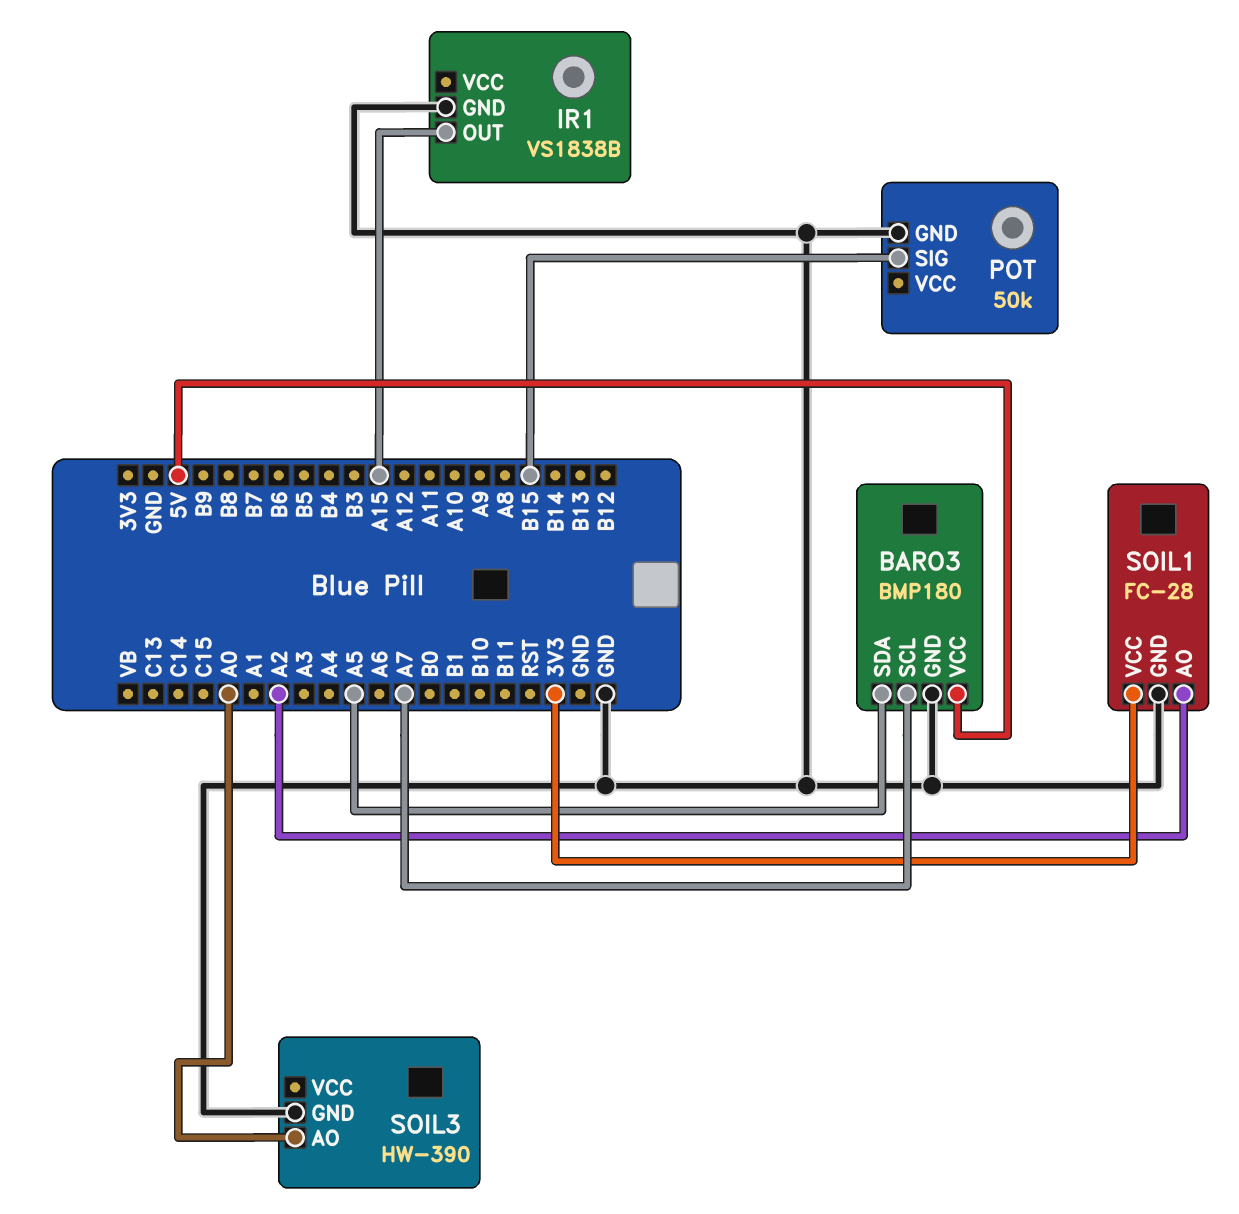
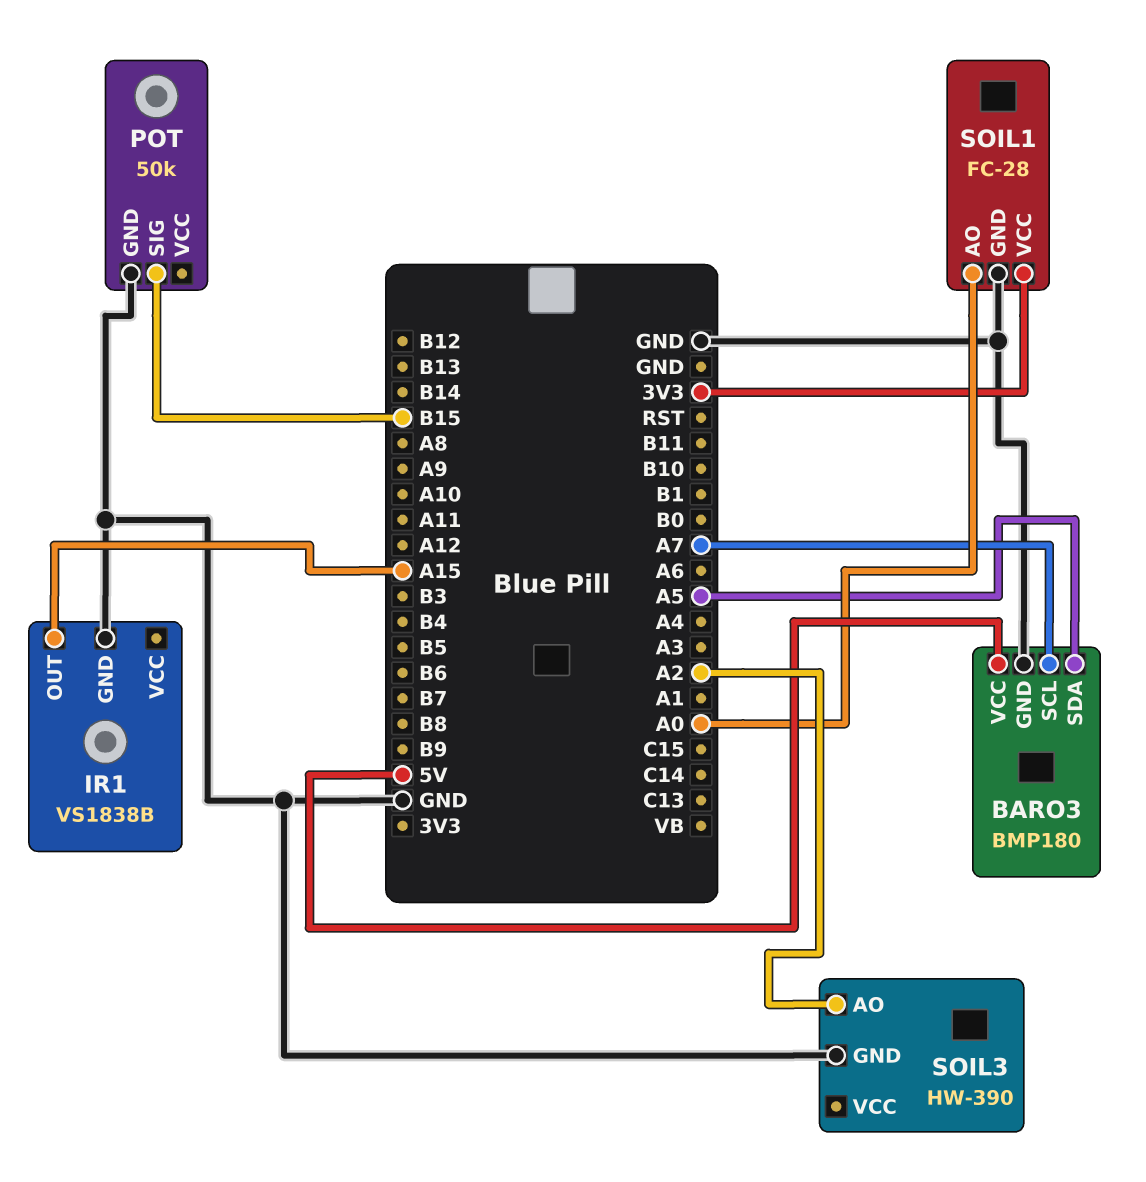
SOIL1 pin AO: A2 -> A0
SOIL3 pin AO: A0 -> A2

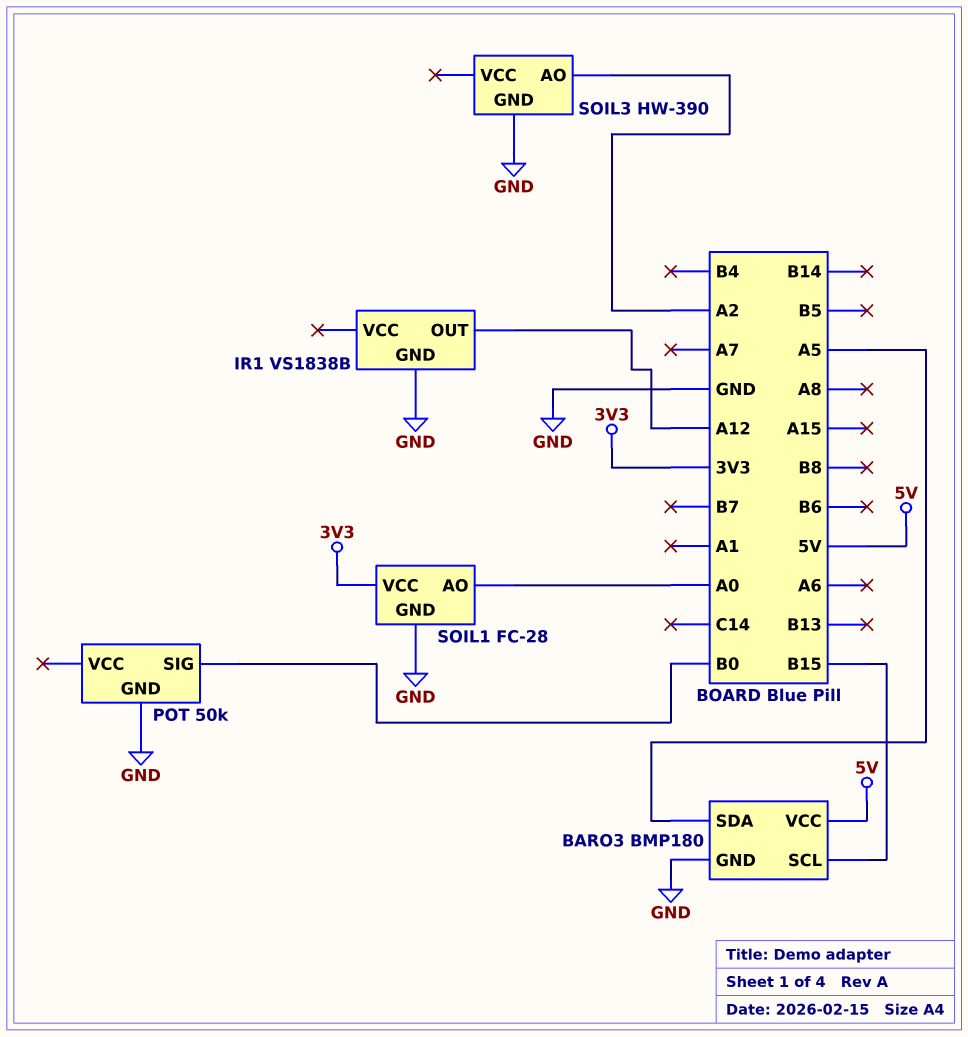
BARO3 pin SCL: A7 -> B15
IR1 pin OUT: A15 -> A12
POT pin SIG: B15 -> B0

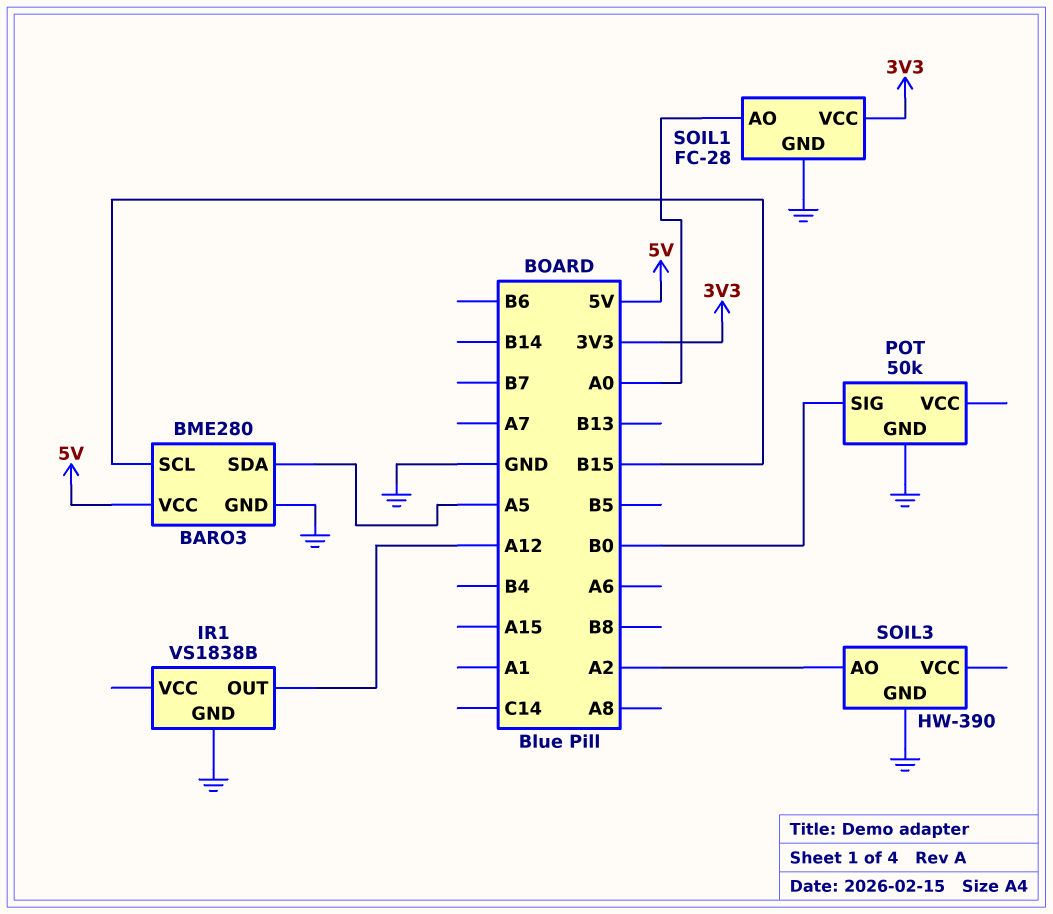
BARO3: BMP180 -> BME280

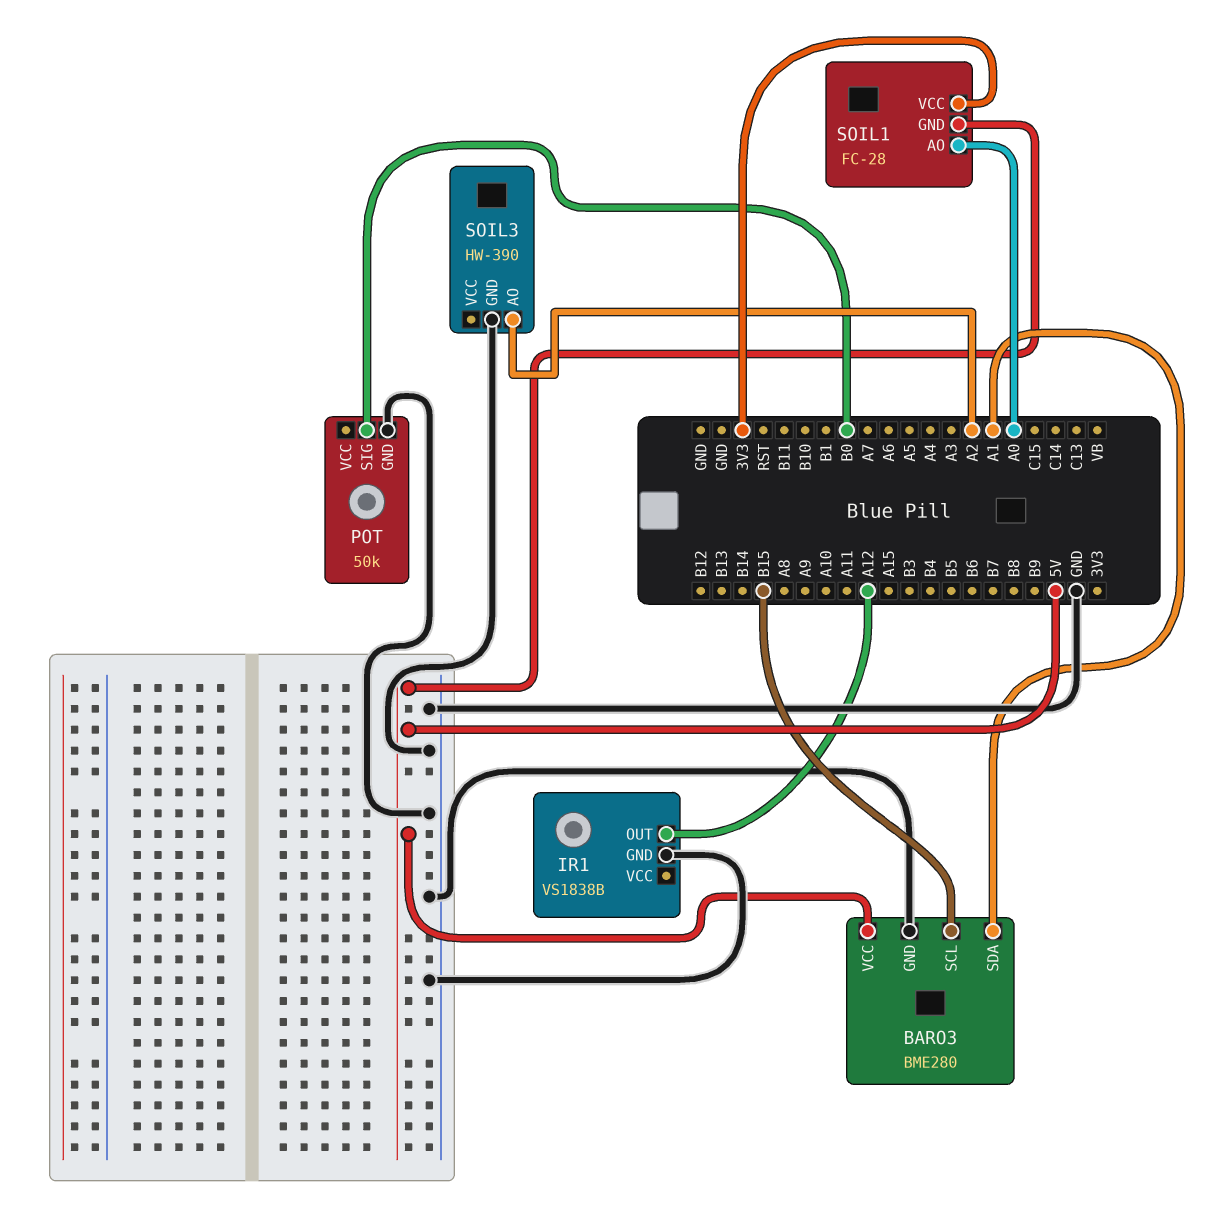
BARO3 pin SDA: A5 -> A1
SOIL1 pin GND: GND -> 5V

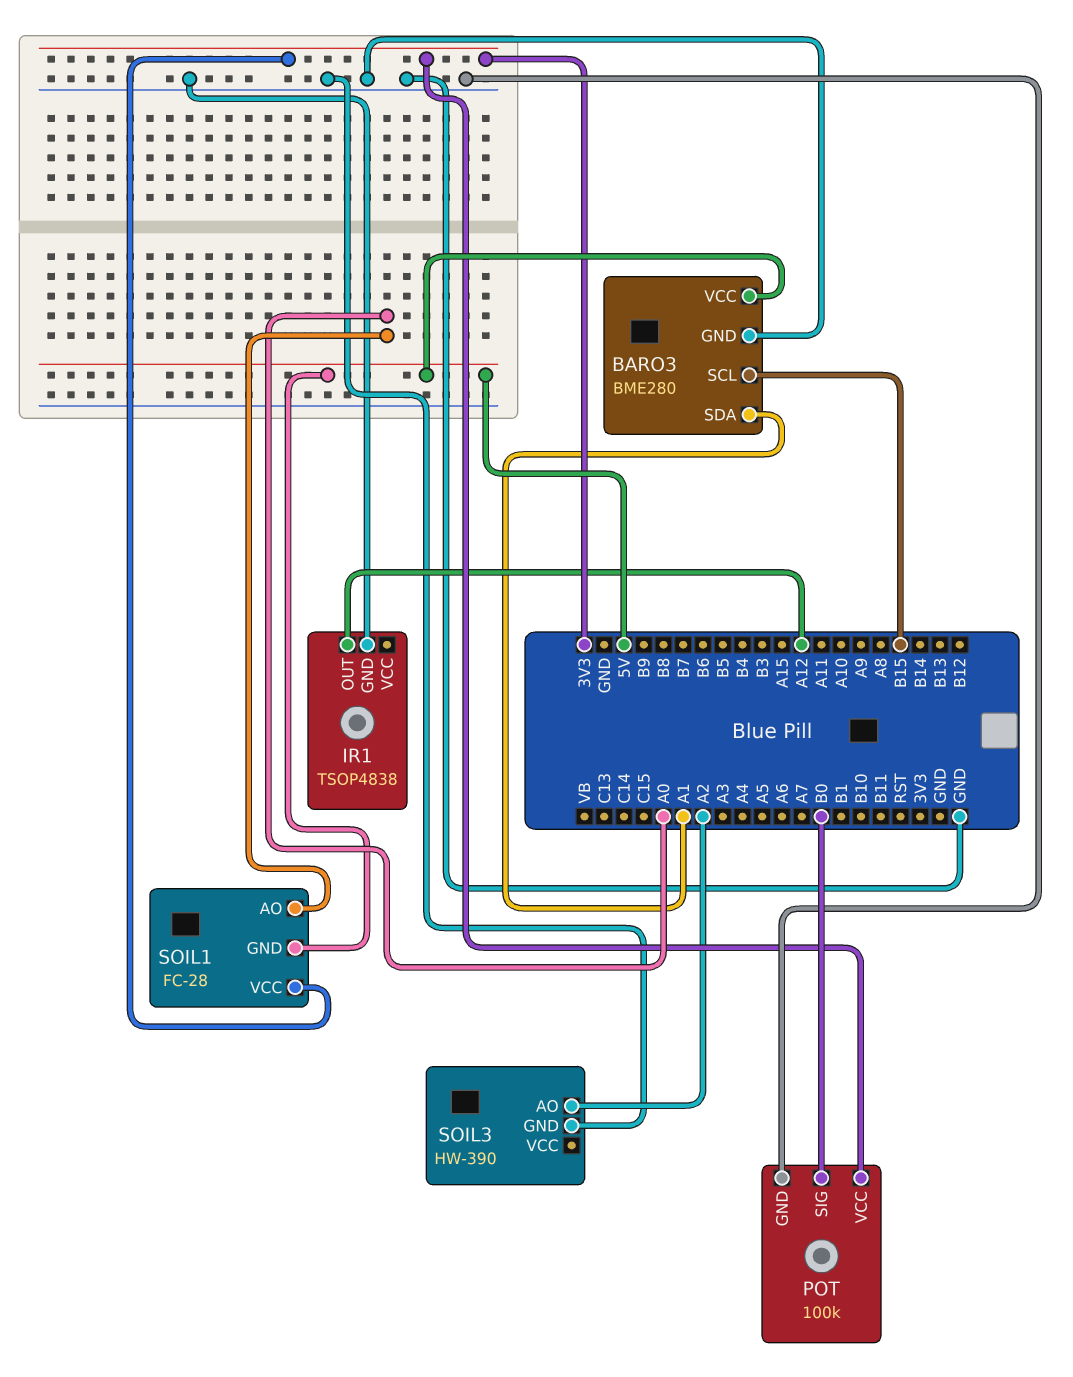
IR1: VS1838B -> TSOP4838
POT: 50k -> 100k
POT pin VCC: none -> 3V3

